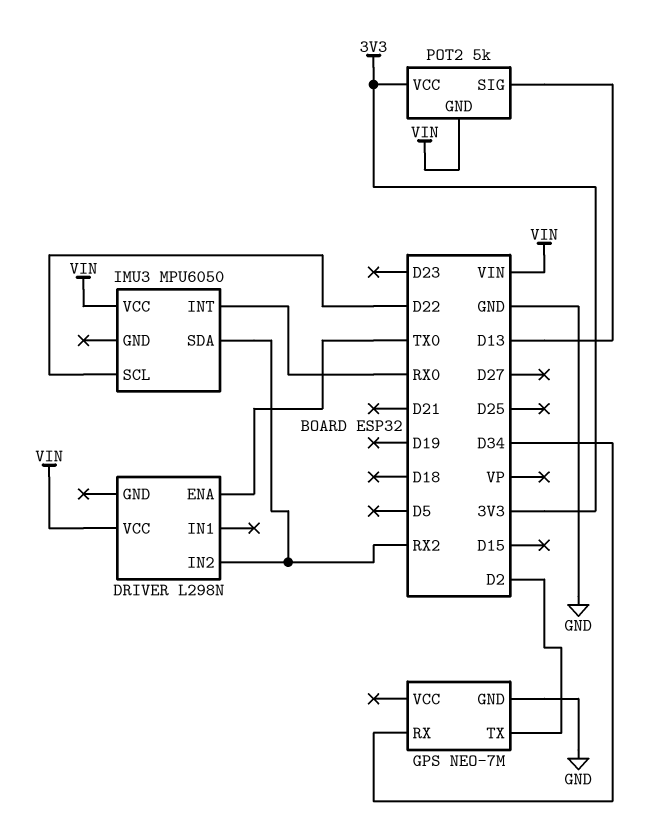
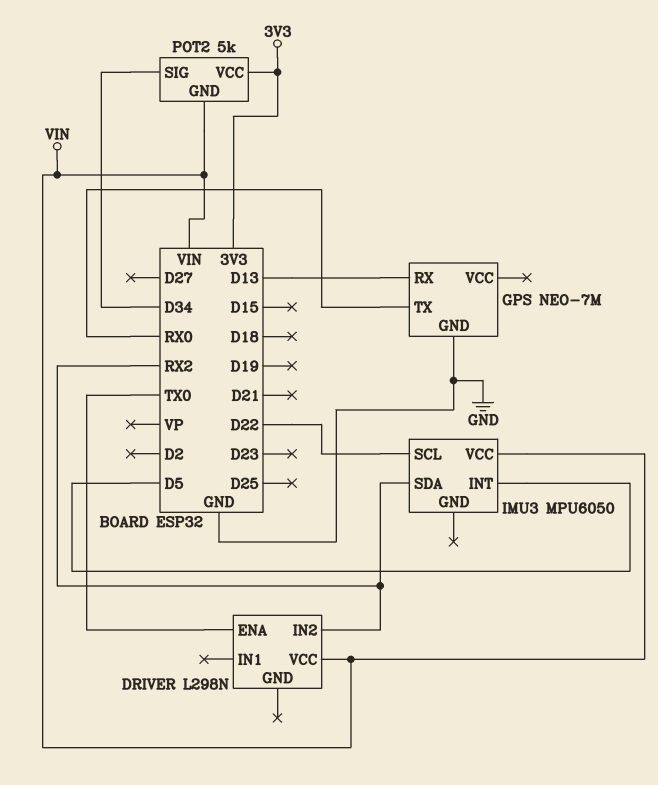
GPS pin RX: D34 -> D13
GPS pin TX: D2 -> RX0
IMU3 pin INT: RX0 -> D5
POT2 pin SIG: D13 -> D34

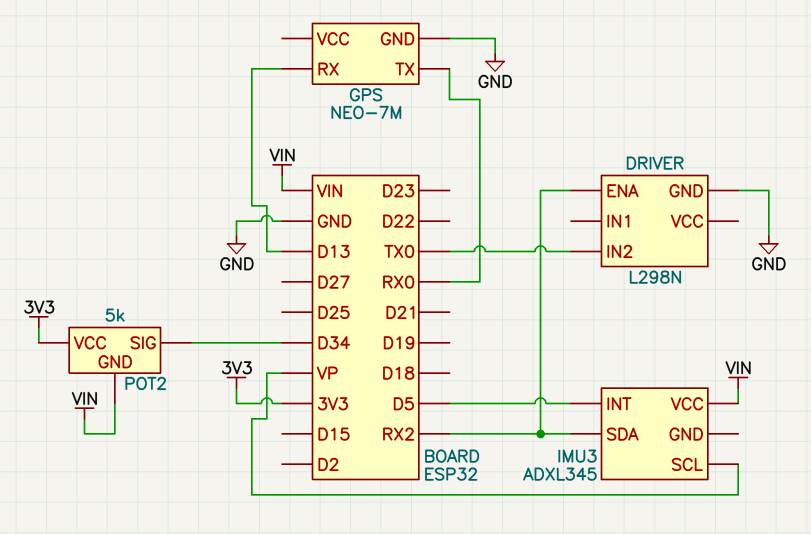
DRIVER pin ENA: TX0 -> RX2
DRIVER pin GND: none -> GND
DRIVER pin IN2: RX2 -> TX0
DRIVER pin VCC: VIN -> none
IMU3: MPU6050 -> ADXL345
IMU3 pin SCL: D22 -> VP

